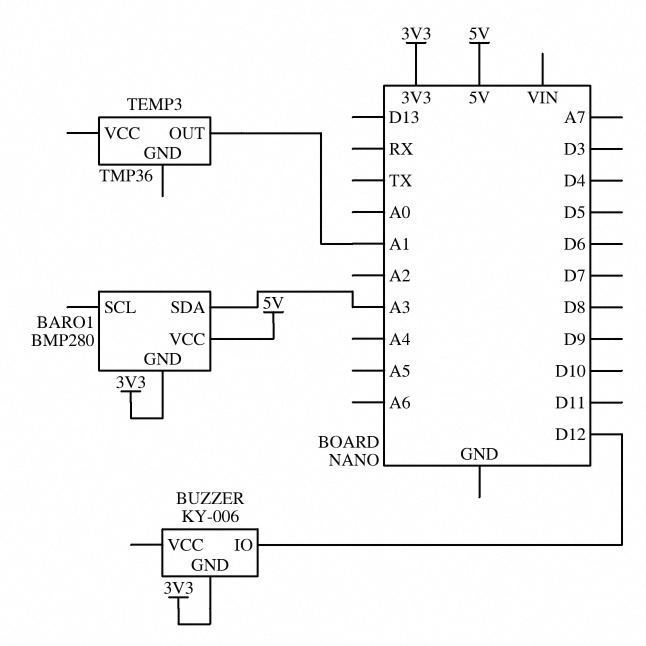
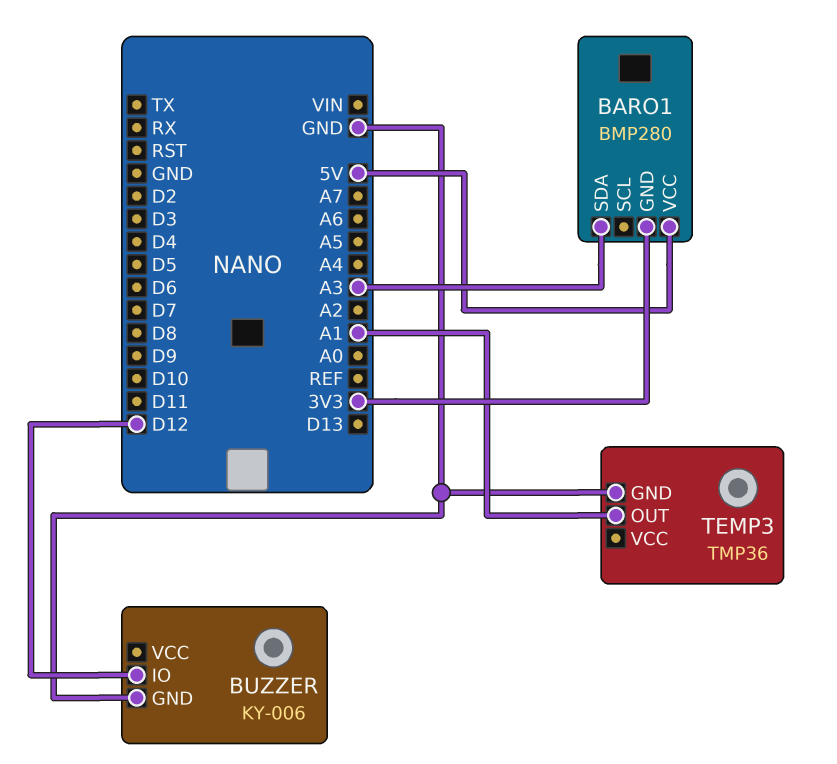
BUZZER pin GND: 3V3 -> GND
TEMP3 pin GND: none -> GND

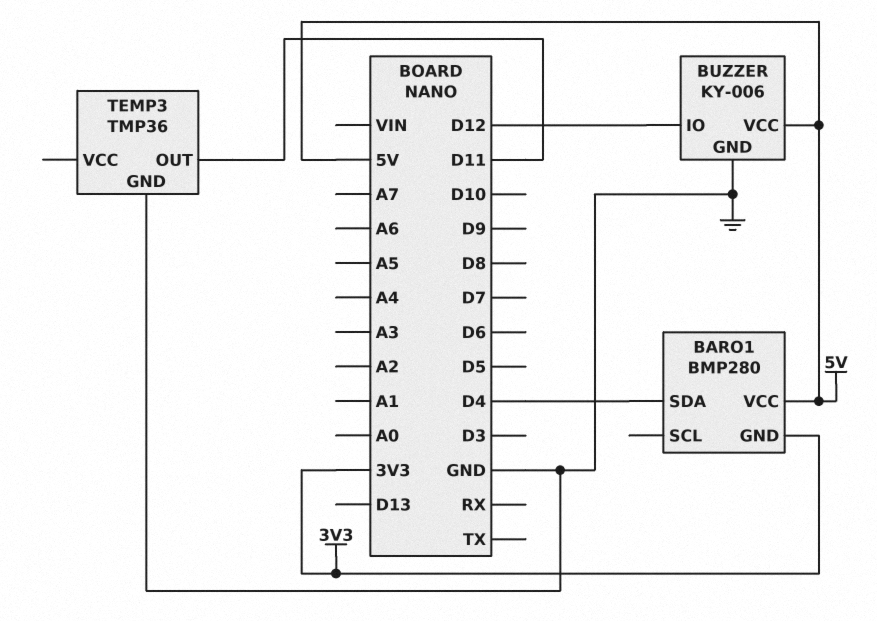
BARO1 pin SDA: A3 -> D4
BUZZER pin VCC: none -> 5V
TEMP3 pin OUT: A1 -> D11

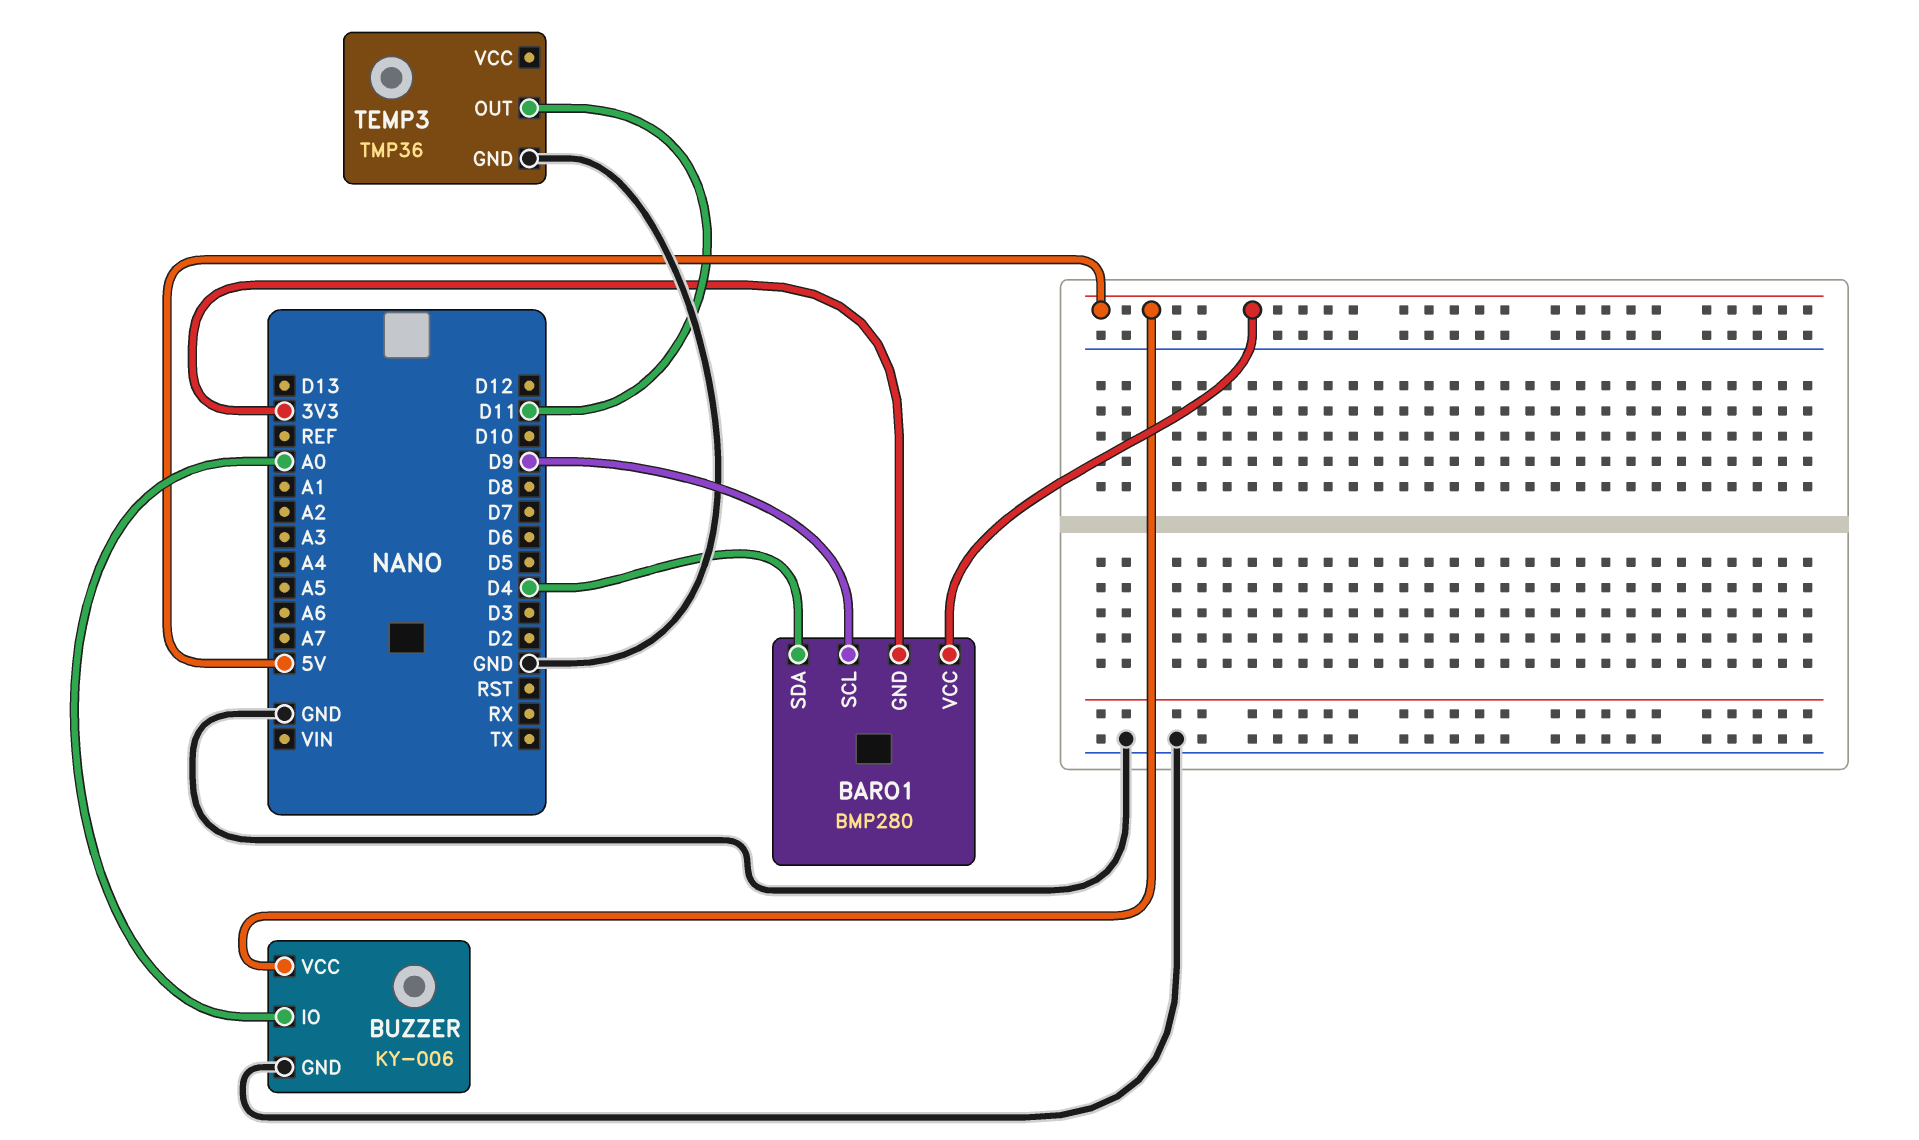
BARO1 pin SCL: none -> D9
BUZZER pin IO: D12 -> A0

